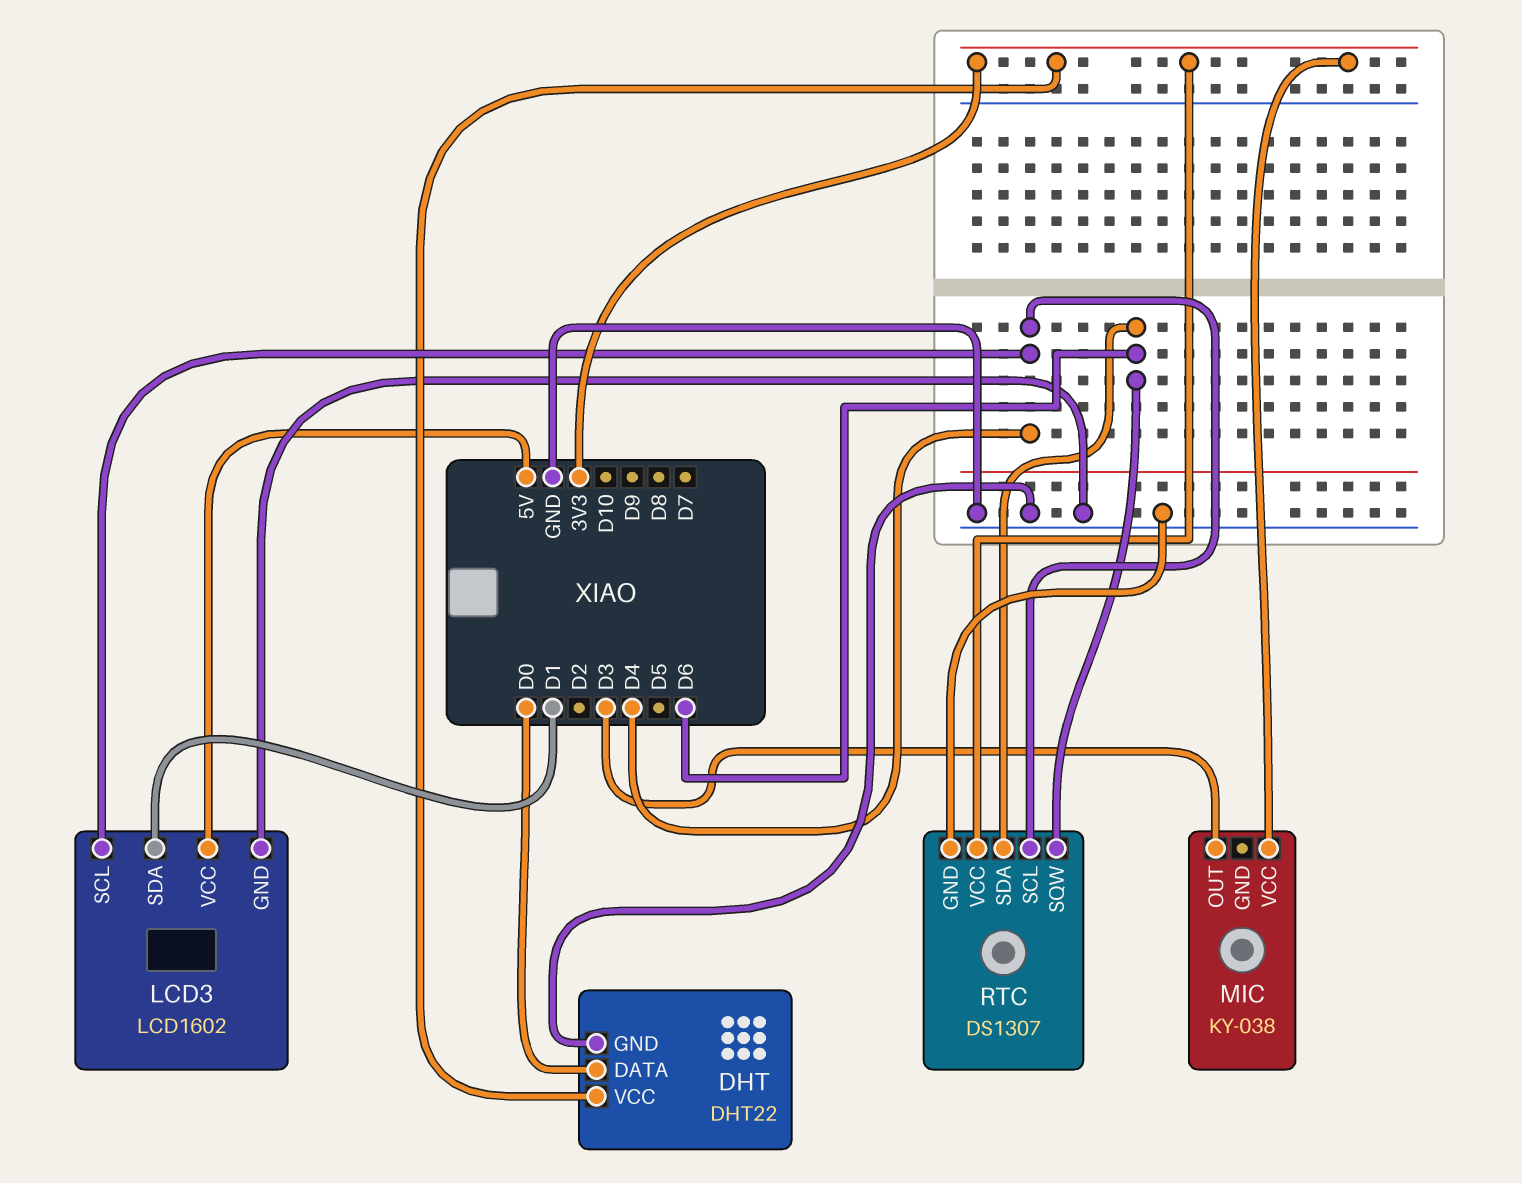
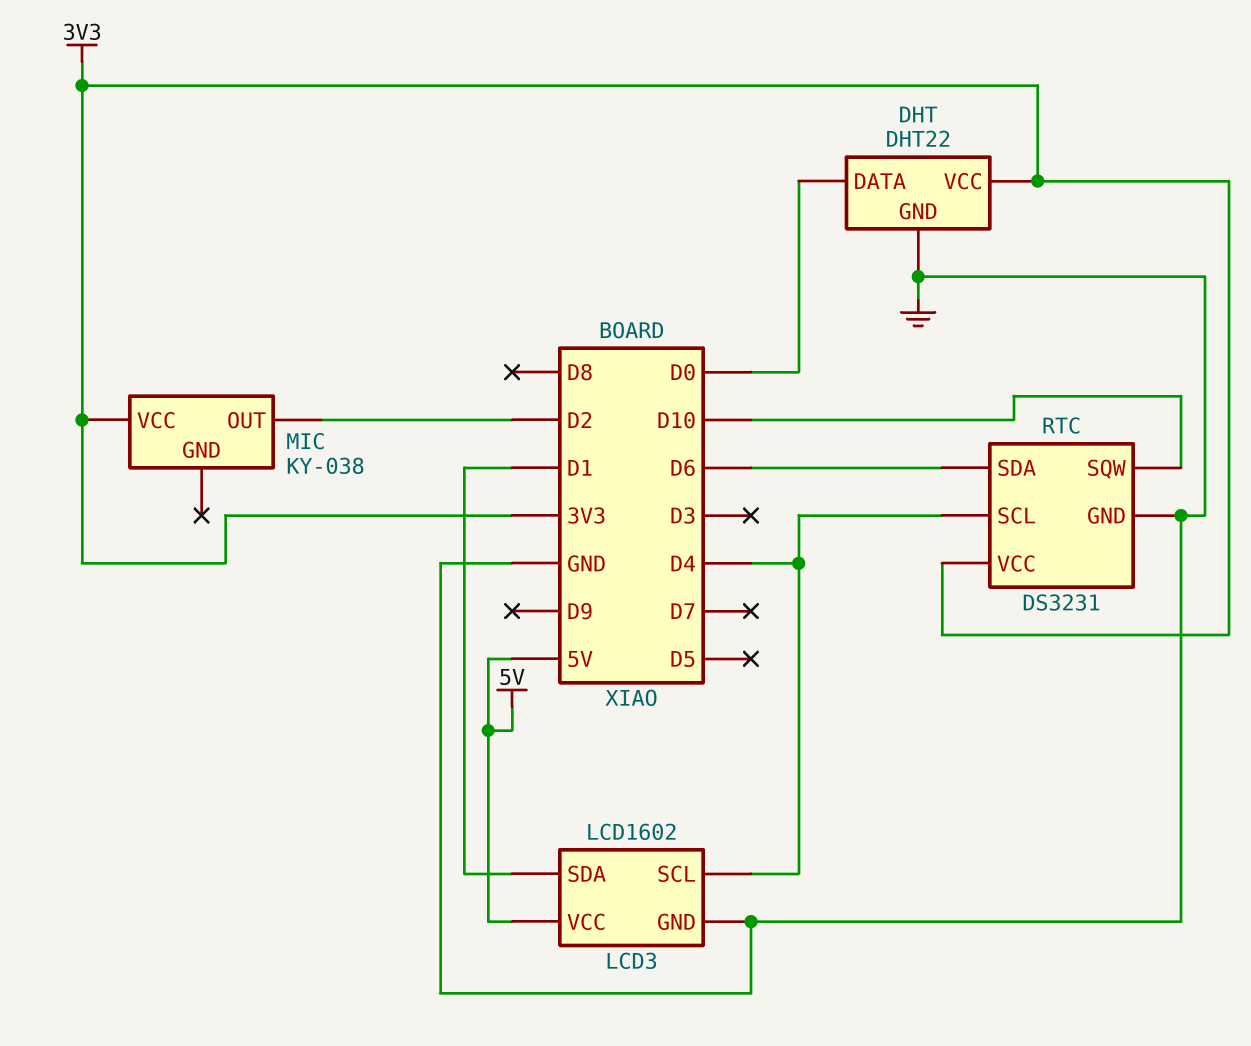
MIC pin OUT: D3 -> D2
RTC: DS1307 -> DS3231
RTC pin SQW: D6 -> D10

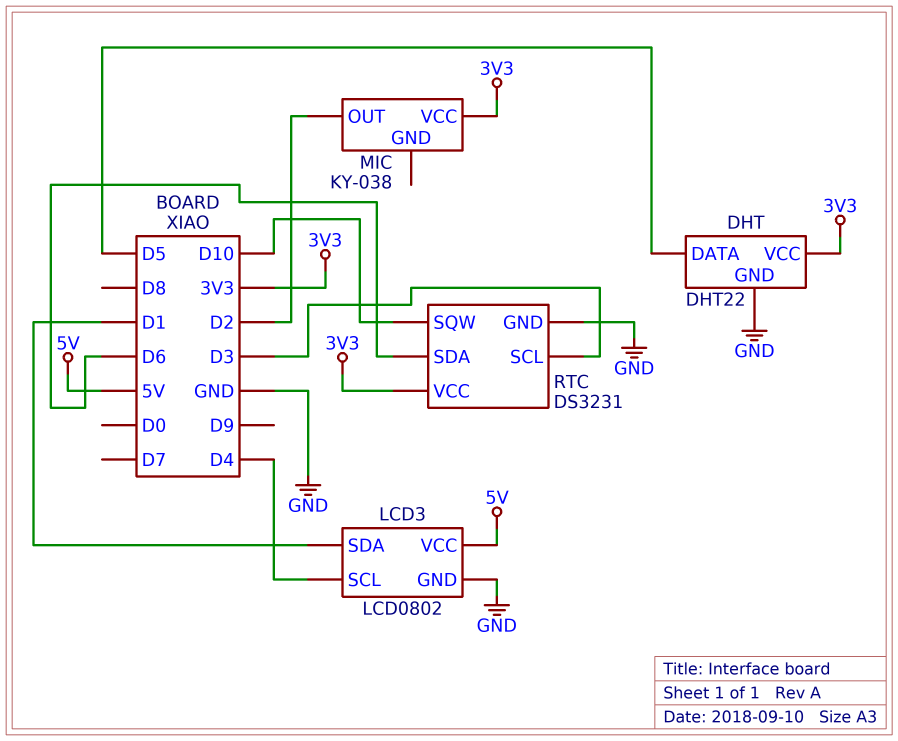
DHT pin DATA: D0 -> D5
LCD3: LCD1602 -> LCD0802
RTC pin SCL: D4 -> D3

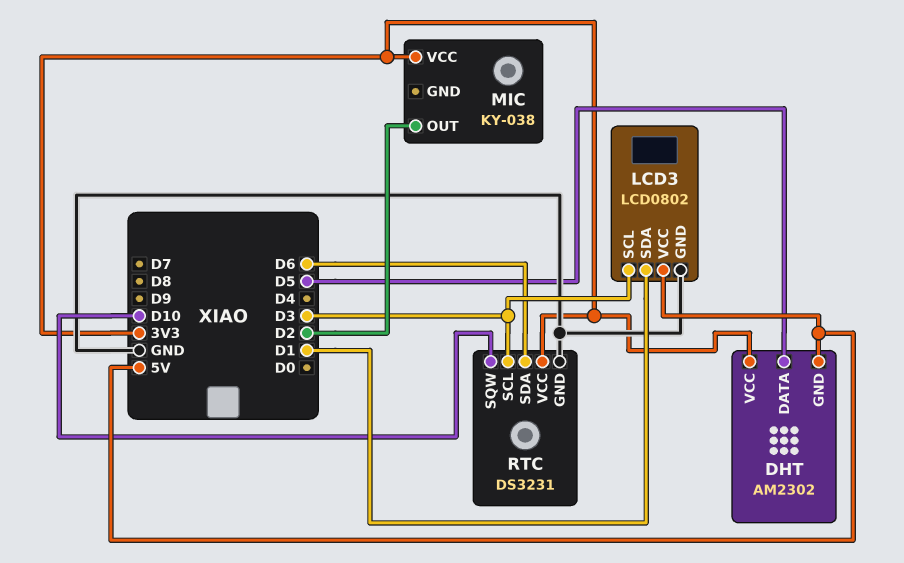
DHT: DHT22 -> AM2302
DHT pin GND: GND -> 5V
LCD3 pin SCL: D4 -> D3

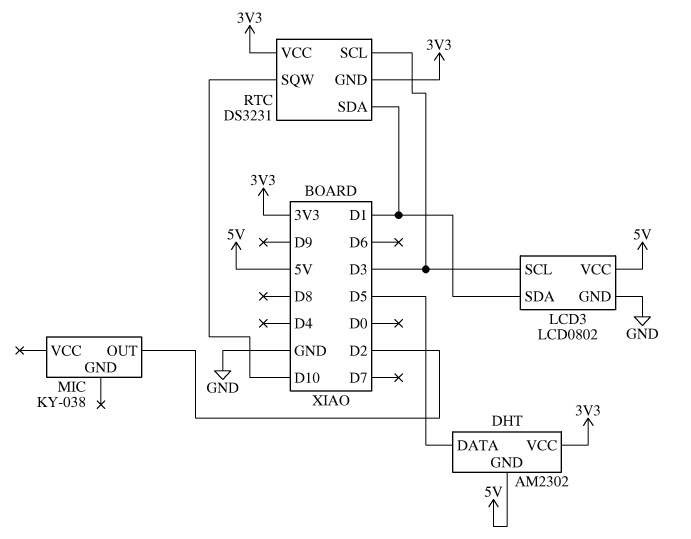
MIC pin VCC: 3V3 -> none
RTC pin GND: GND -> 3V3
RTC pin SDA: D6 -> D1

